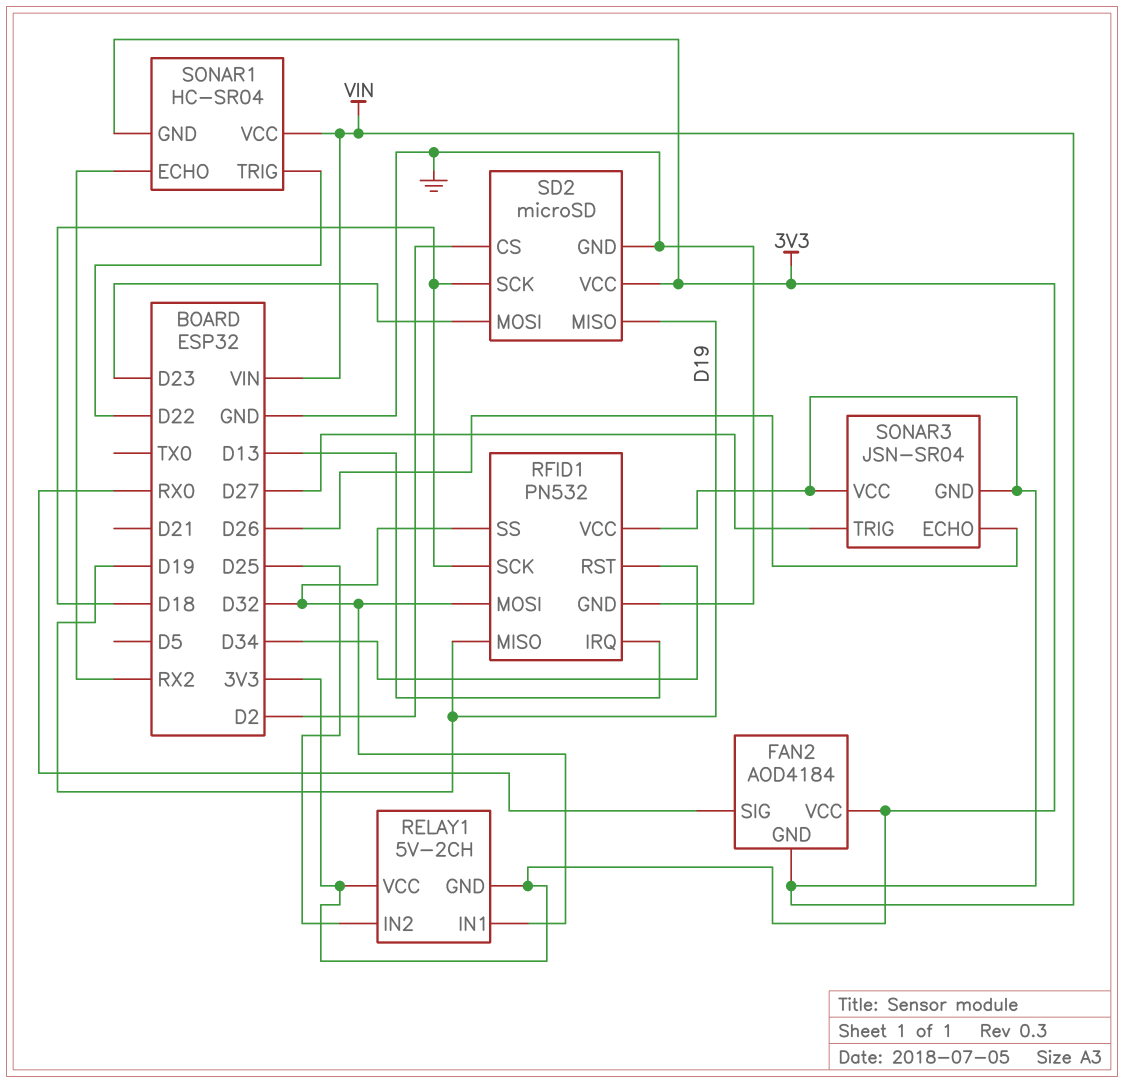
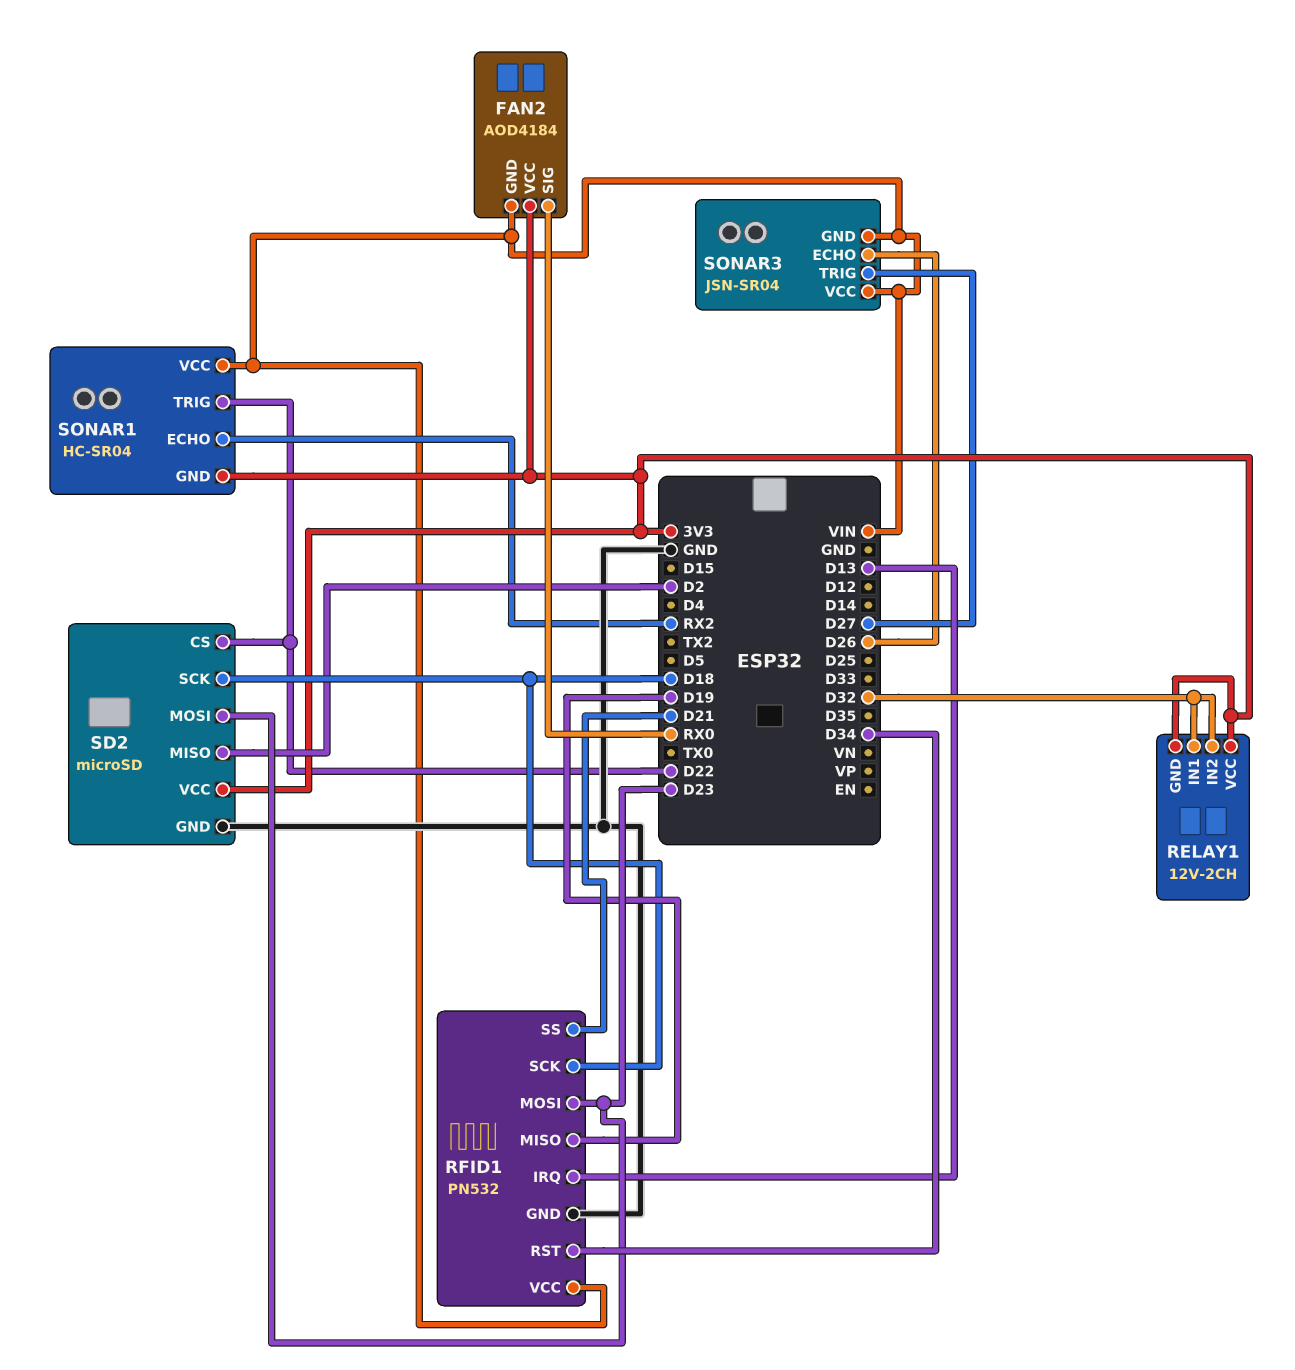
RELAY1: 5V-2CH -> 12V-2CH
RELAY1 pin IN2: D25 -> D32
RFID1 pin MOSI: D32 -> D23
RFID1 pin SS: D32 -> D21
SD2 pin CS: D2 -> D22
SD2 pin MISO: D19 -> D2

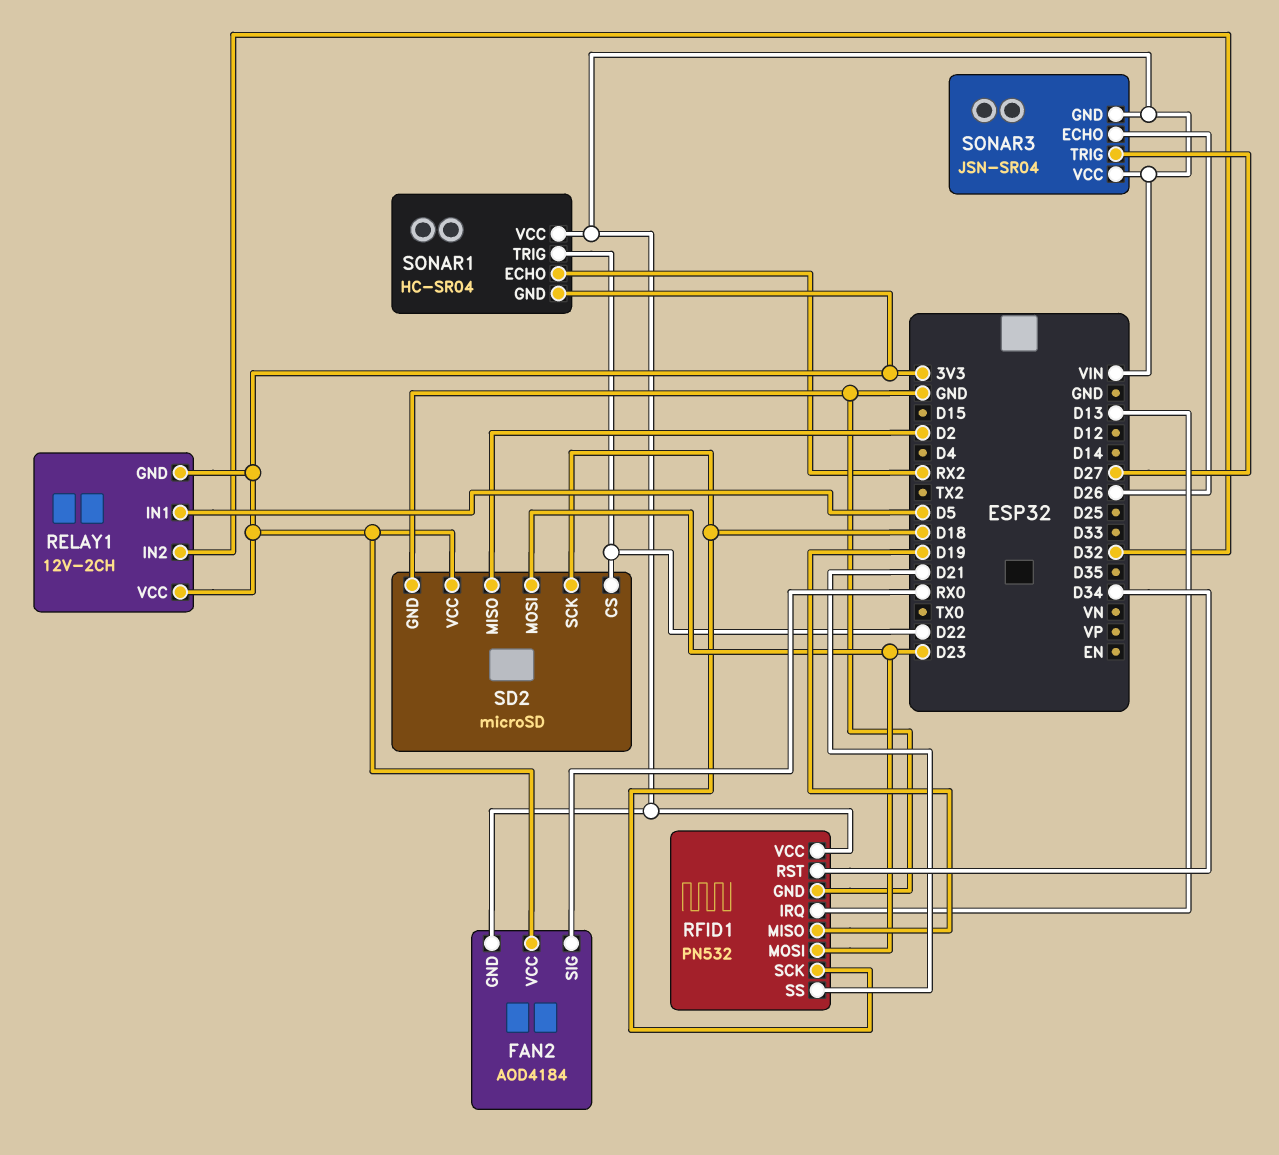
RELAY1 pin IN1: D32 -> D5

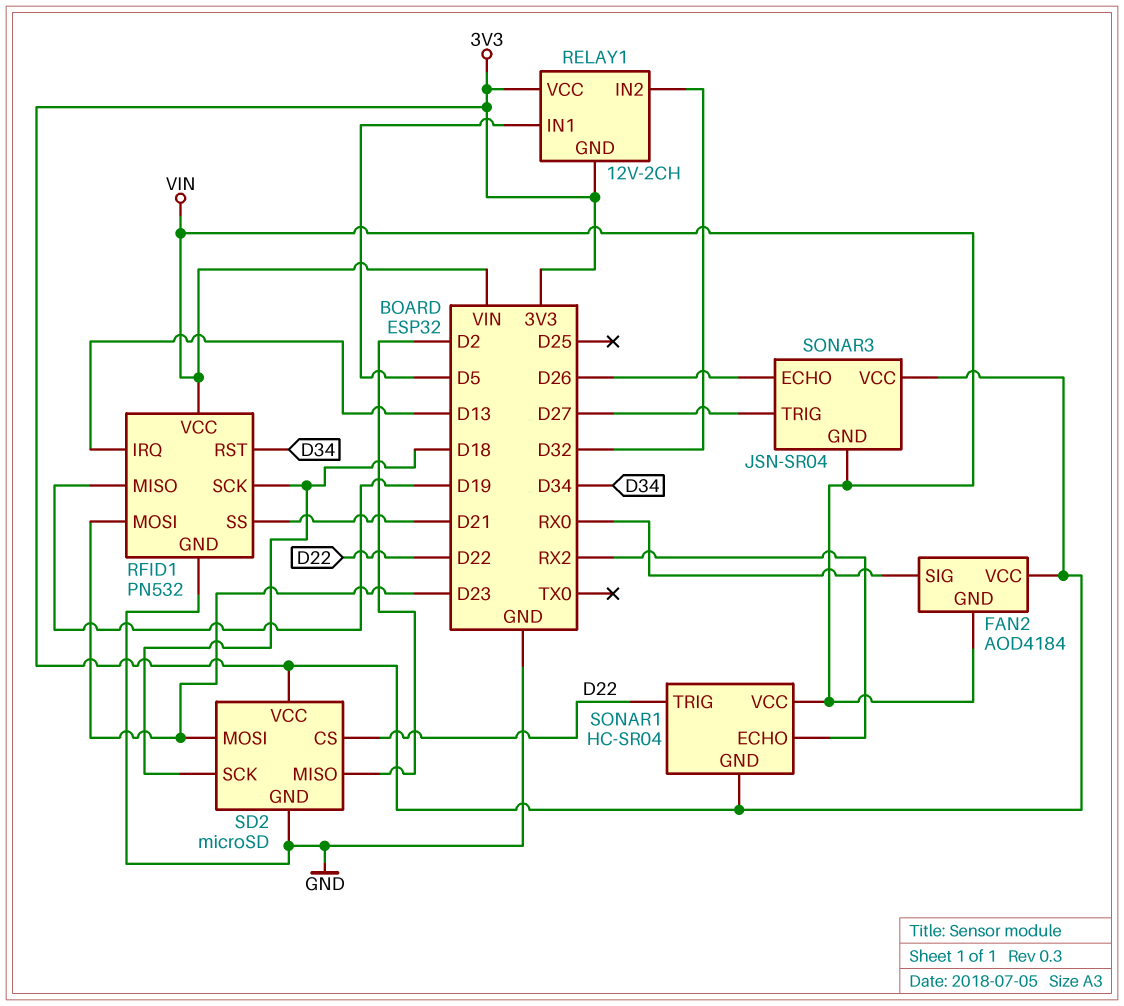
SONAR3 pin VCC: VIN -> 3V3

